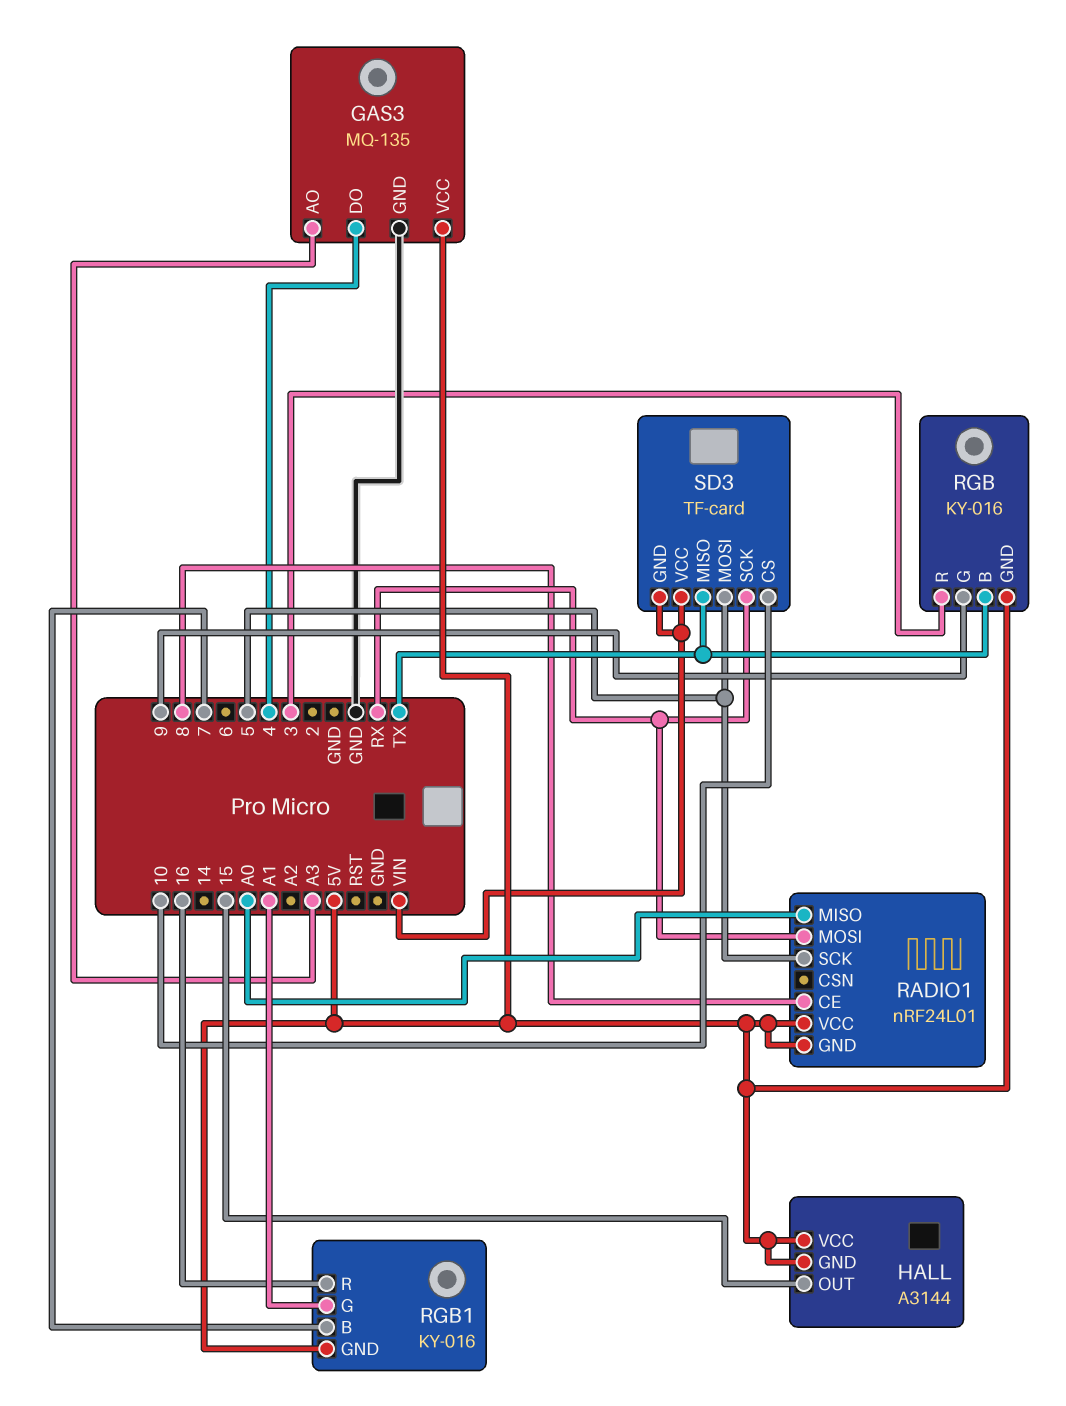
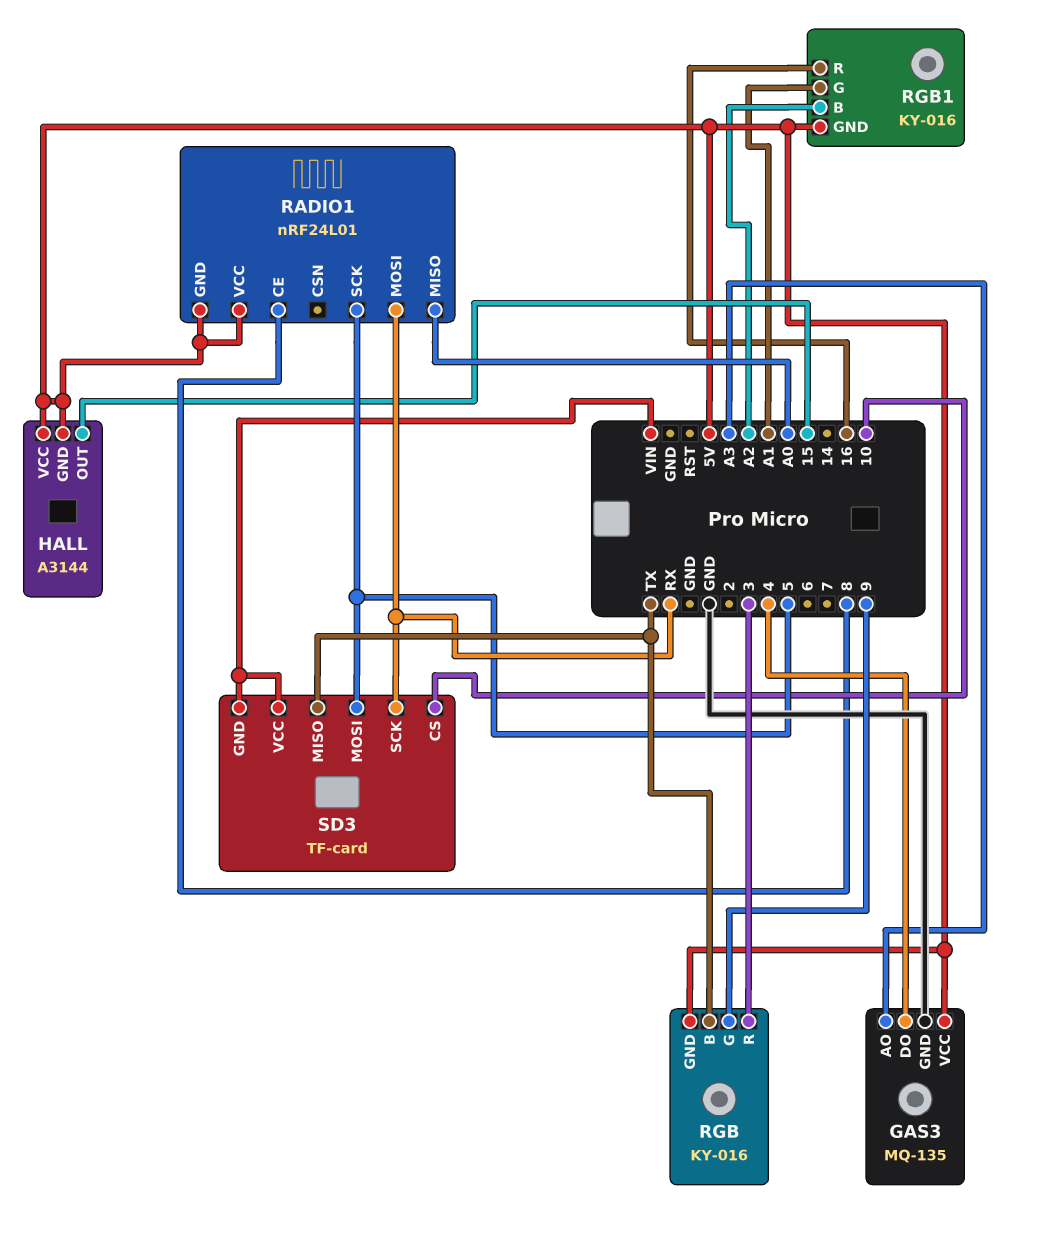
RGB1 pin B: 7 -> A2

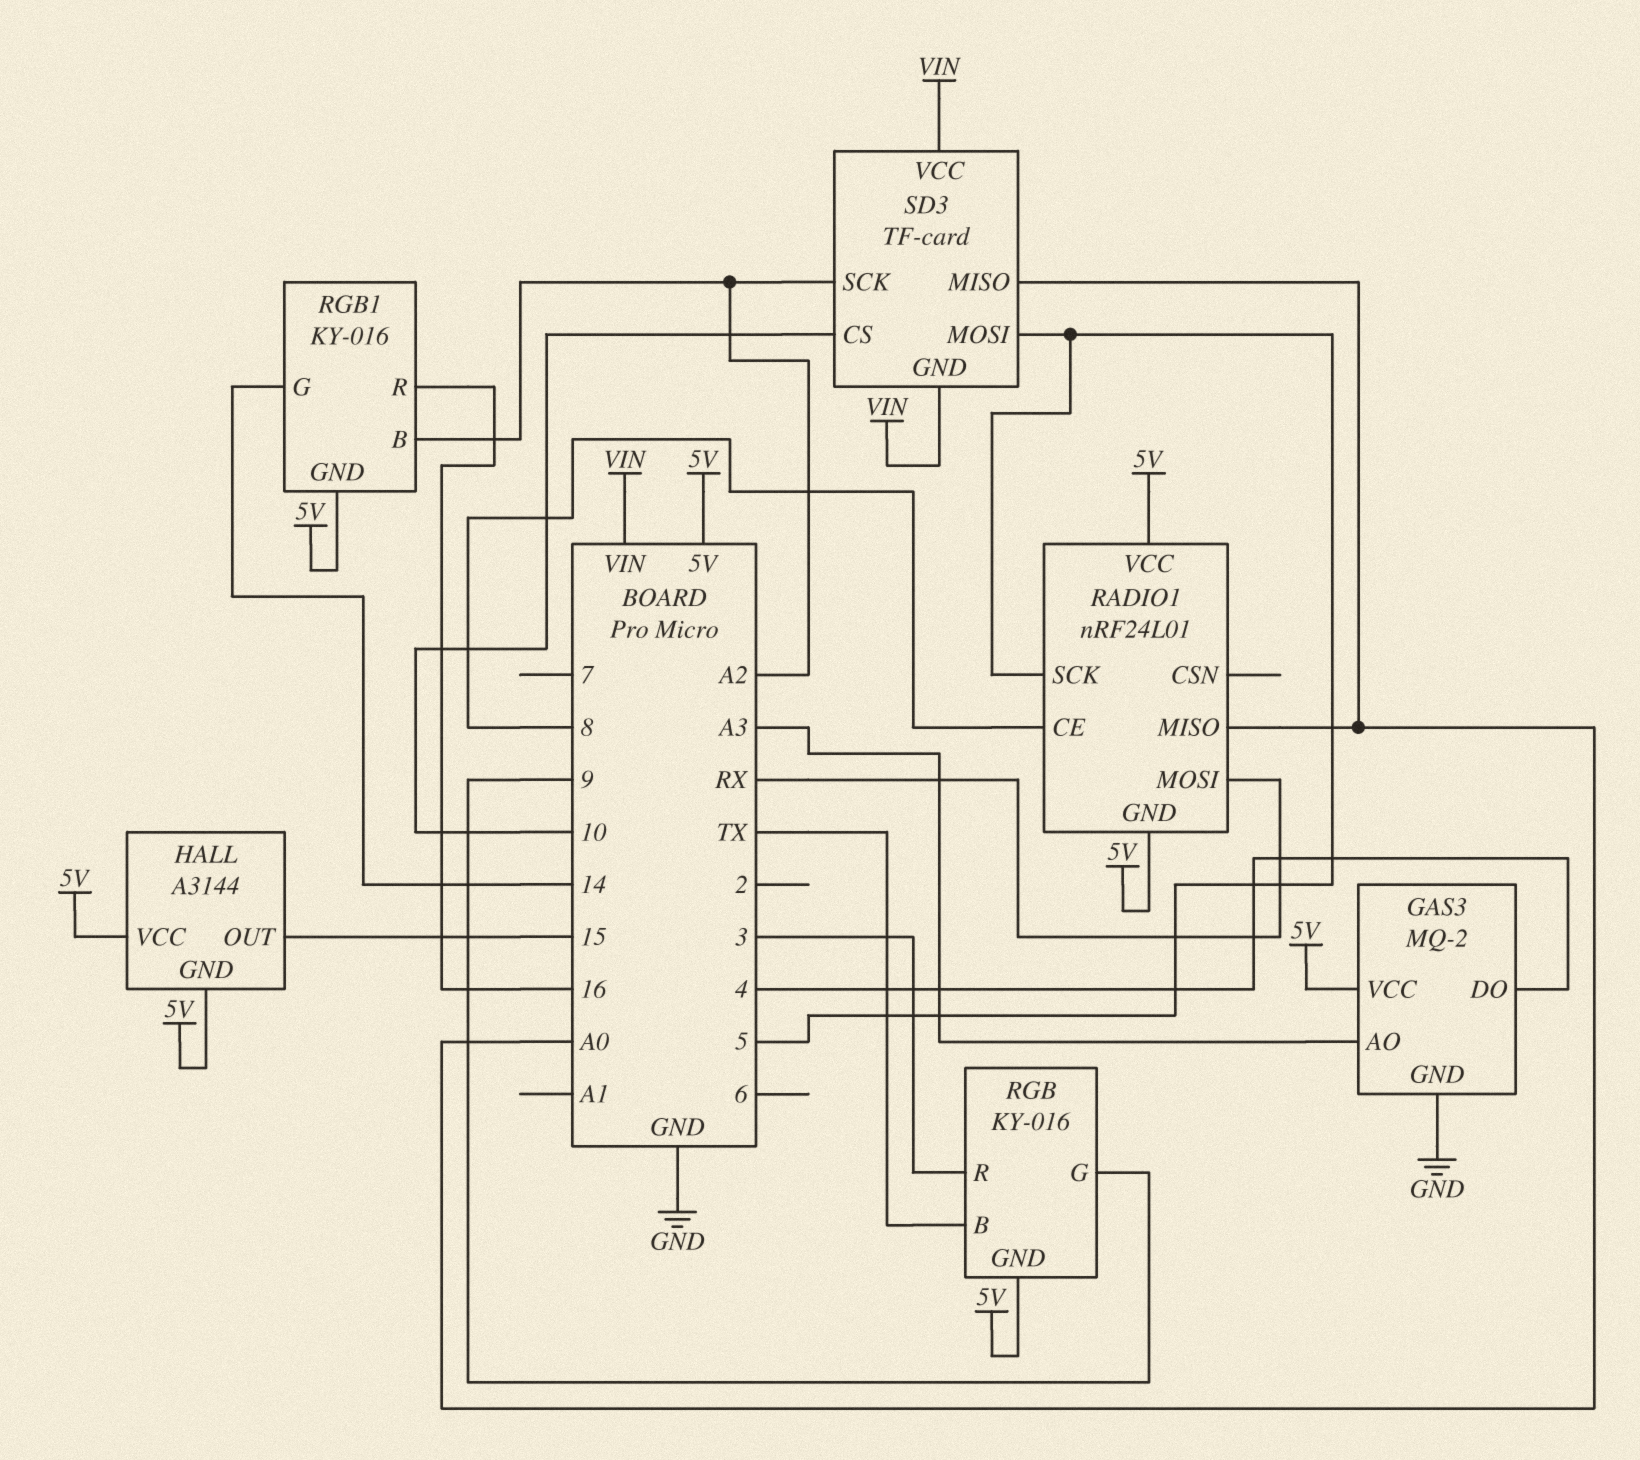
GAS3: MQ-135 -> MQ-2
RGB1 pin G: A1 -> 14
SD3 pin MISO: TX -> A0
SD3 pin SCK: RX -> A2

